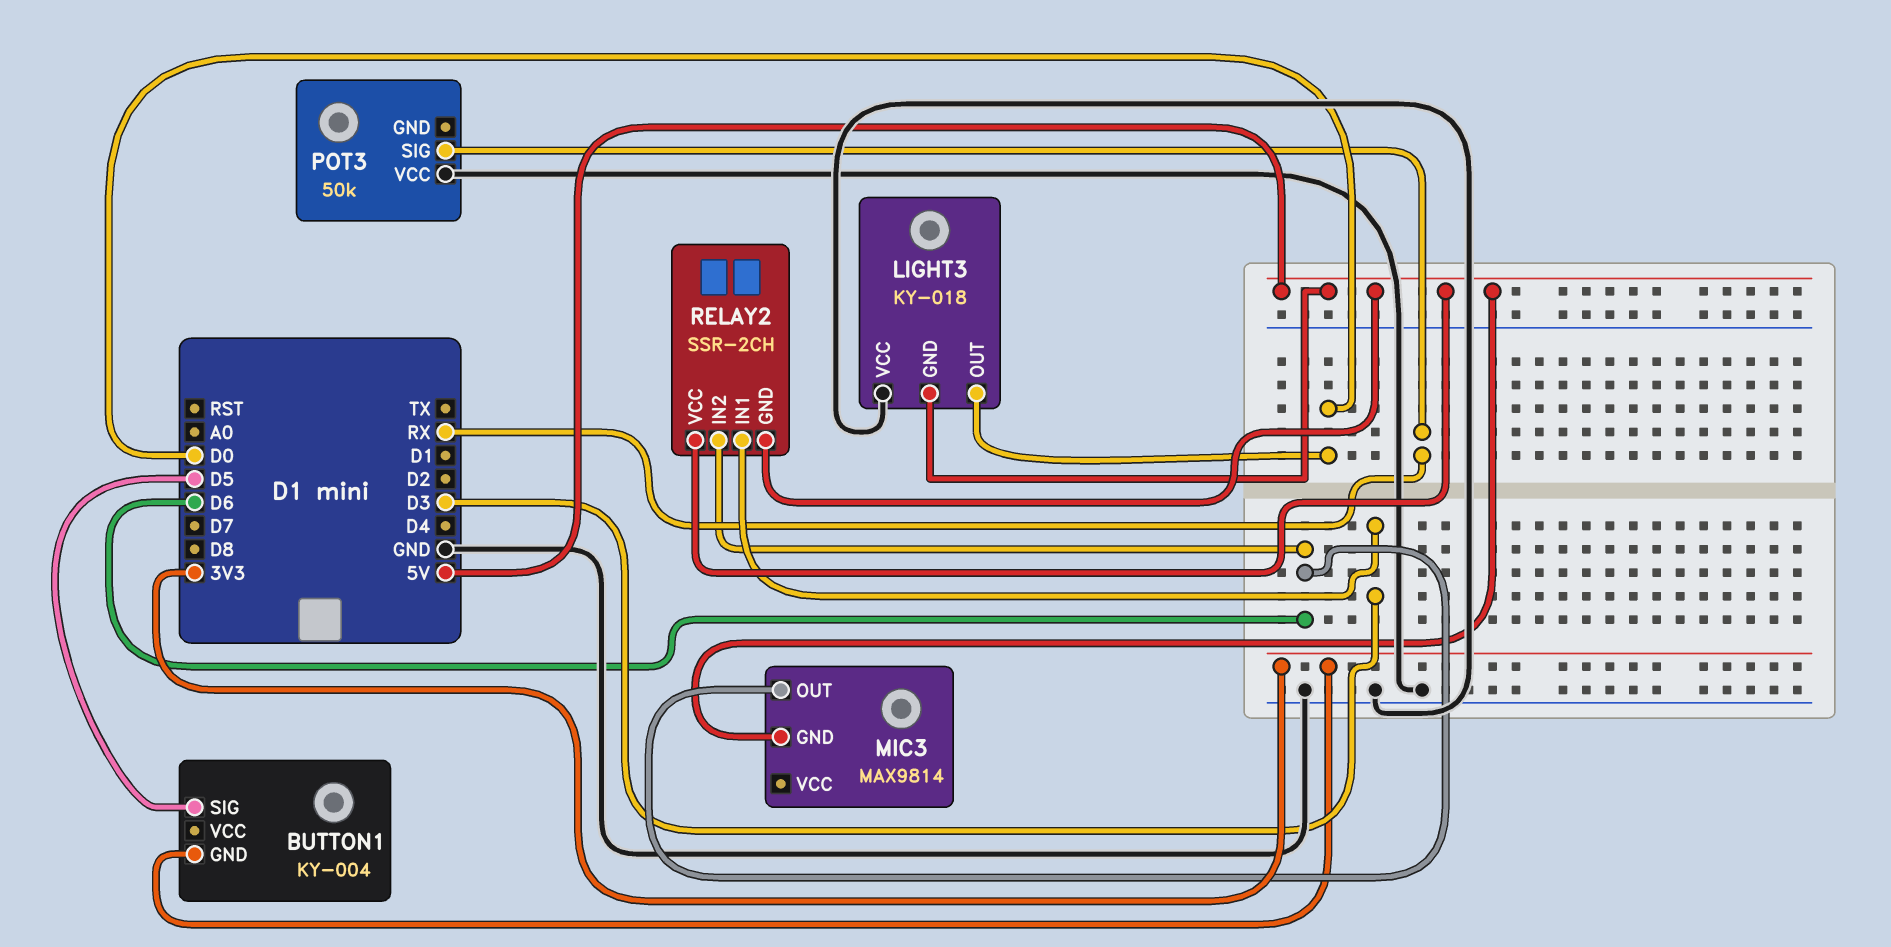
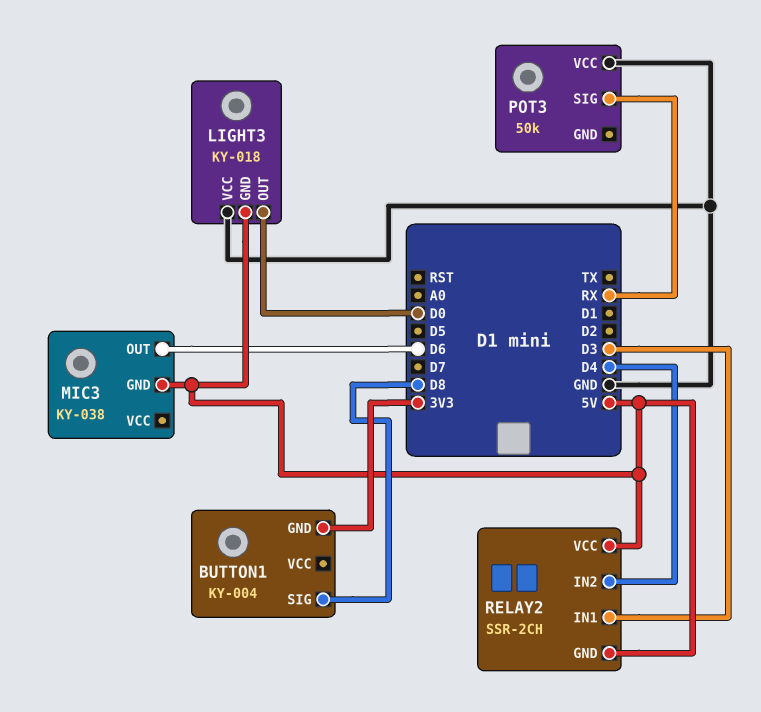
BUTTON1 pin SIG: D5 -> D8
MIC3: MAX9814 -> KY-038
RELAY2 pin IN2: D6 -> D4

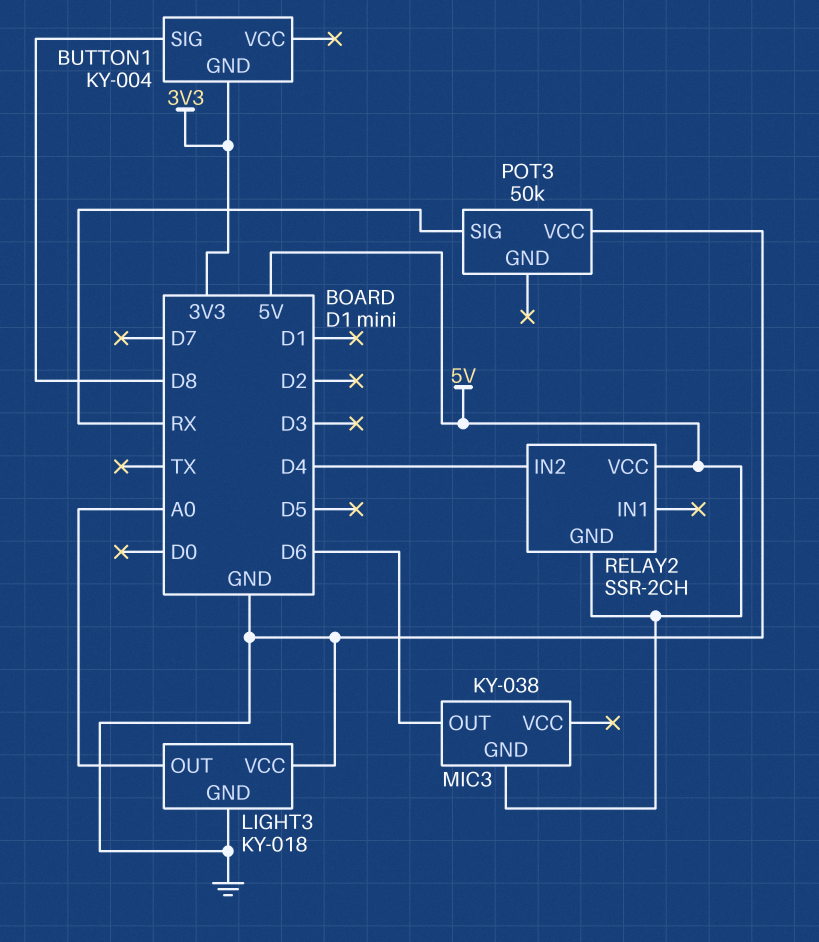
LIGHT3 pin GND: 5V -> GND
LIGHT3 pin OUT: D0 -> A0
RELAY2 pin IN1: D3 -> none

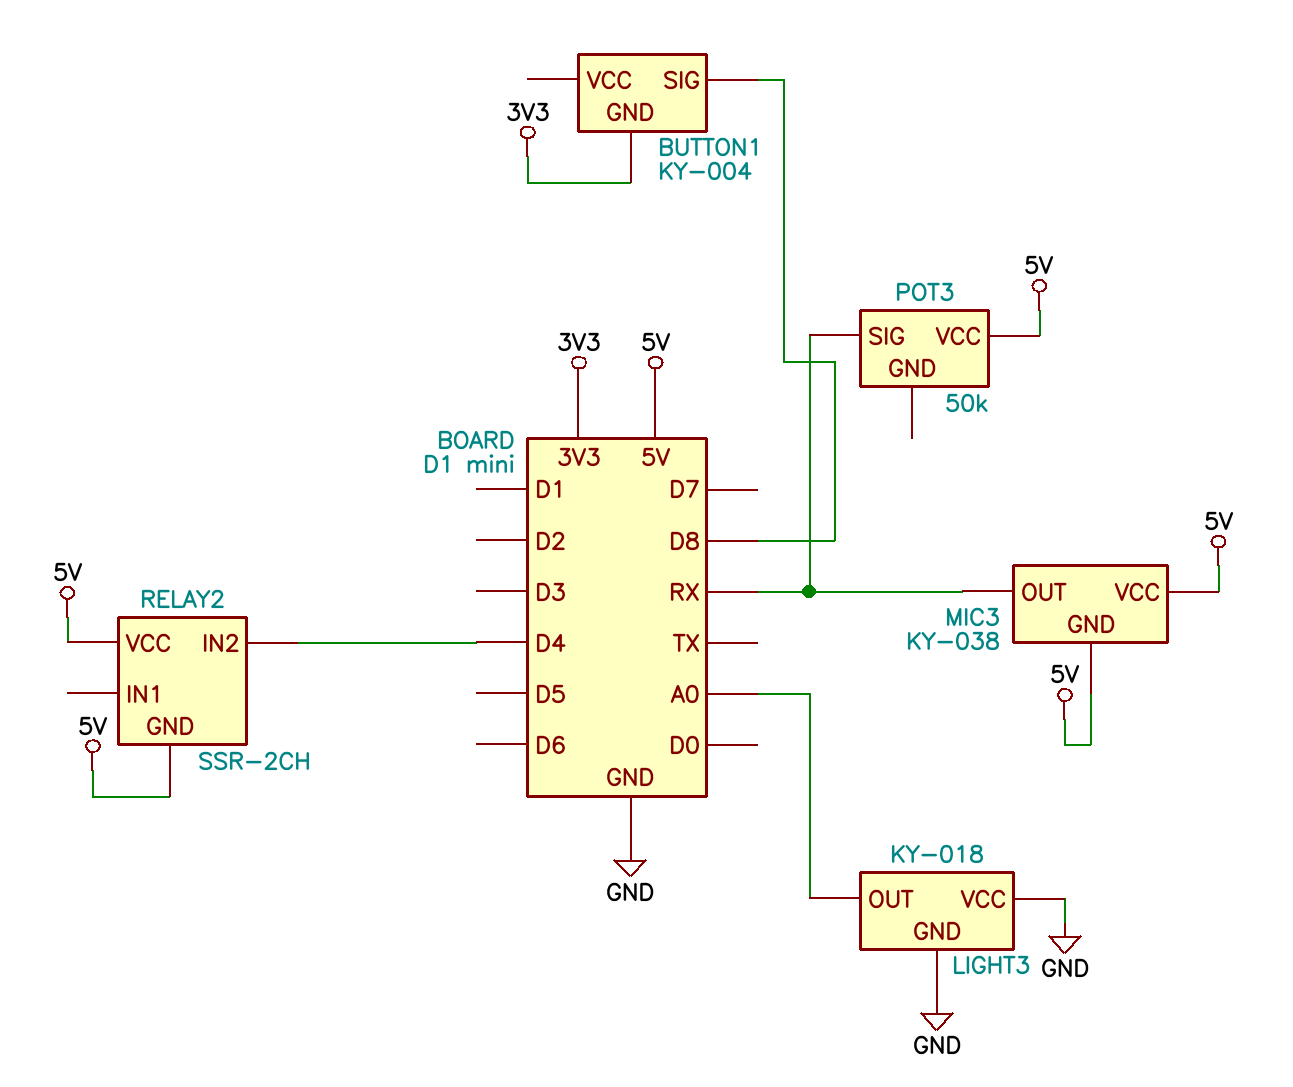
MIC3 pin OUT: D6 -> RX
MIC3 pin VCC: none -> 5V
POT3 pin VCC: GND -> 5V

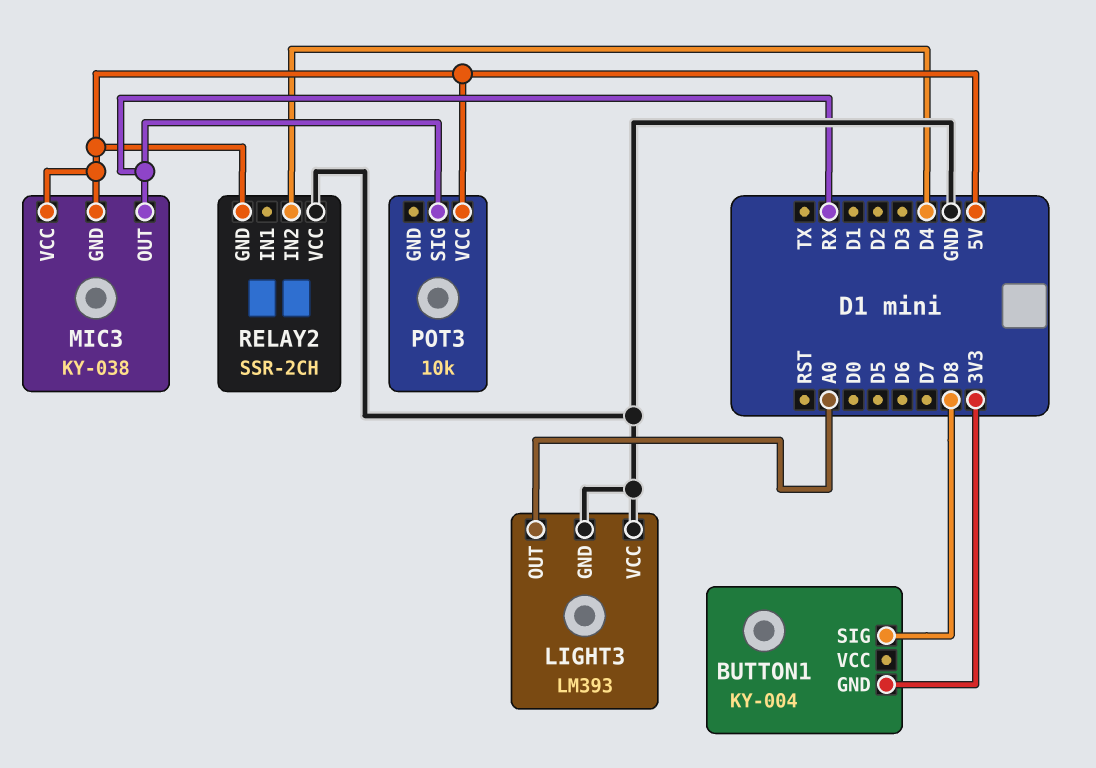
LIGHT3: KY-018 -> LM393
POT3: 50k -> 10k
RELAY2 pin VCC: 5V -> GND

